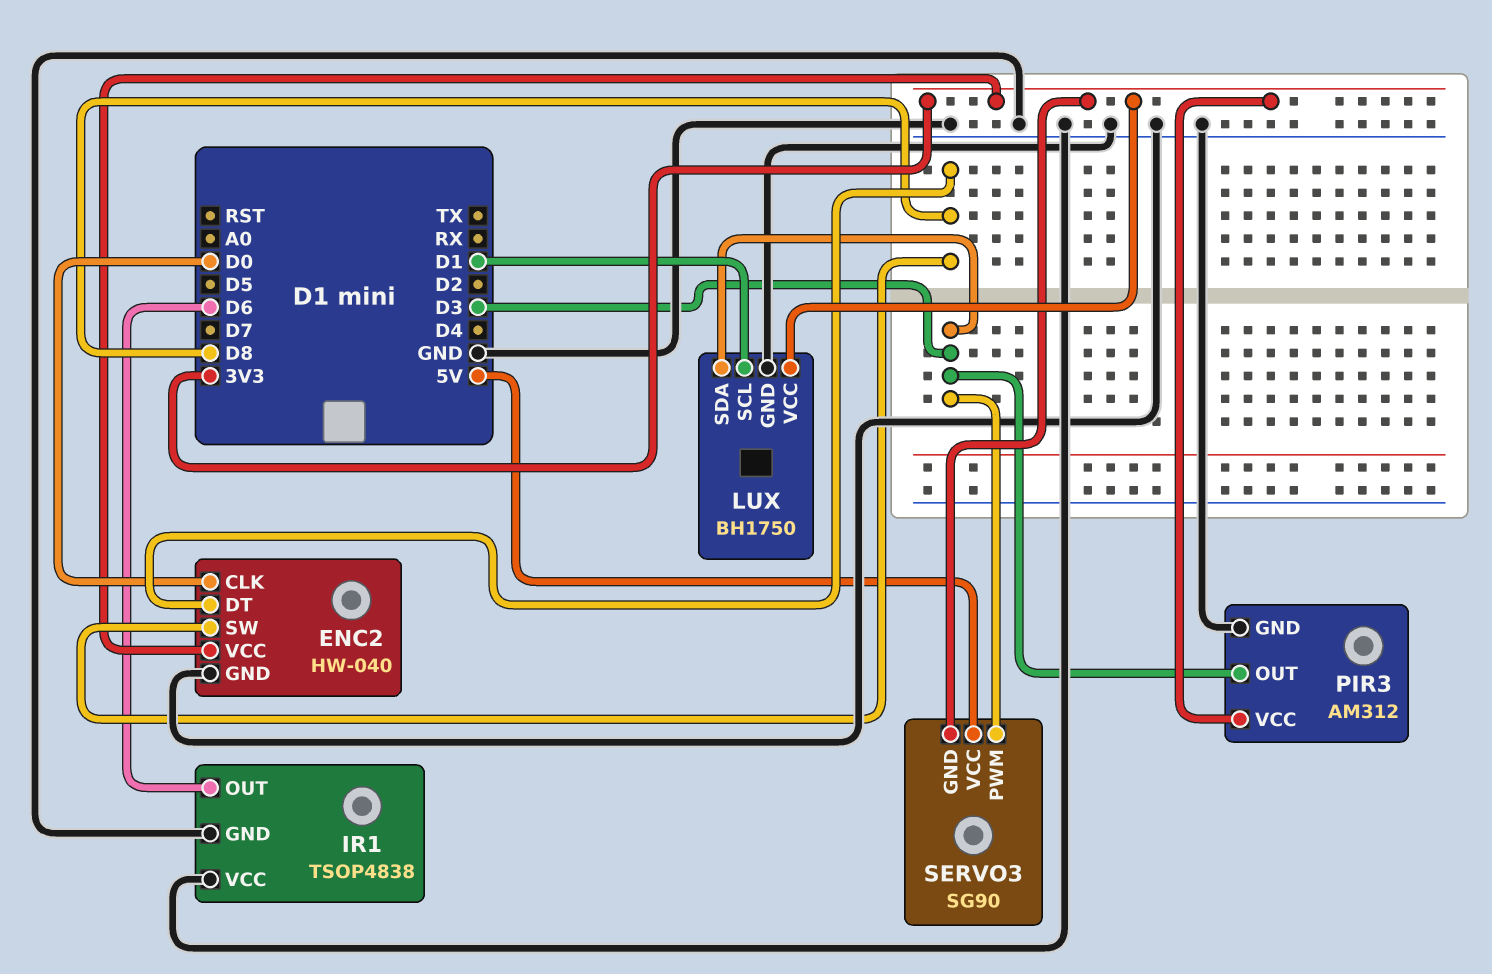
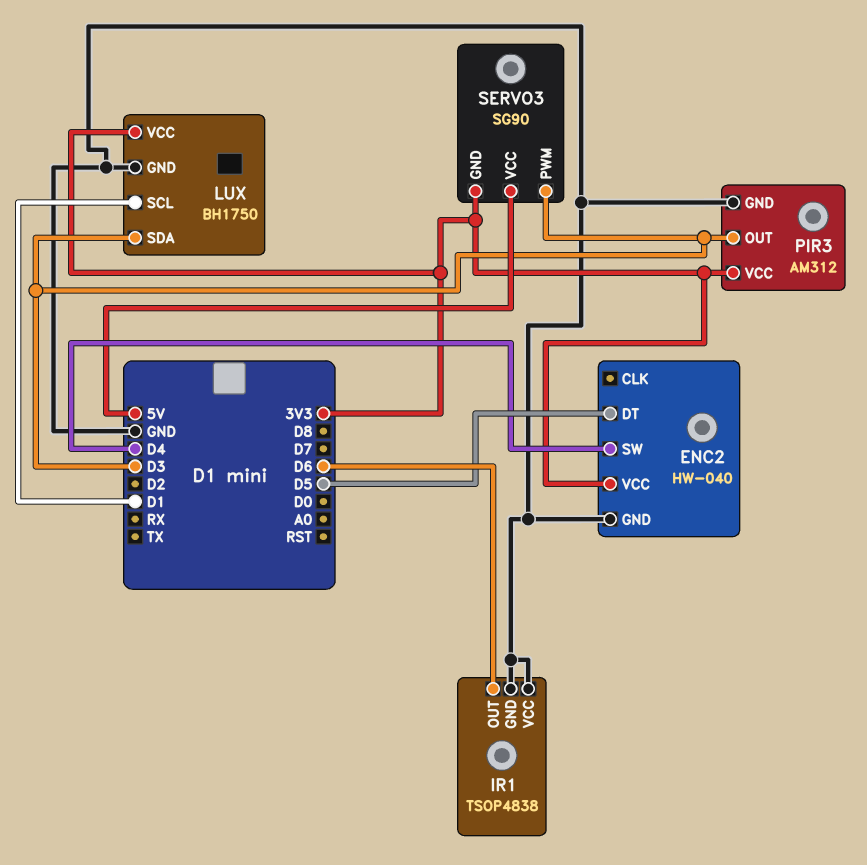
ENC2 pin CLK: D0 -> none
ENC2 pin DT: D8 -> D5
ENC2 pin SW: D8 -> D4

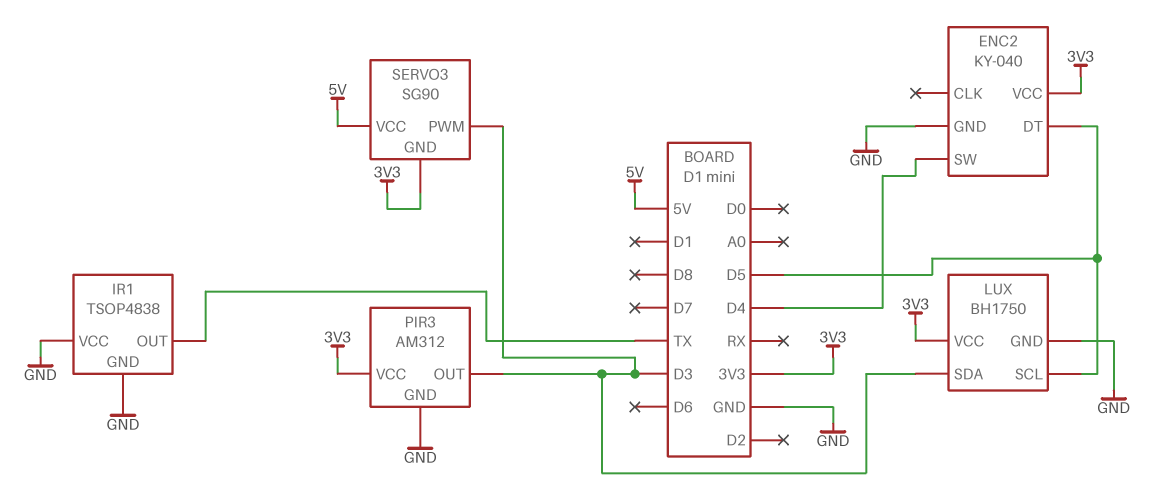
ENC2: HW-040 -> KY-040
IR1 pin OUT: D6 -> TX
LUX pin SCL: D1 -> D5

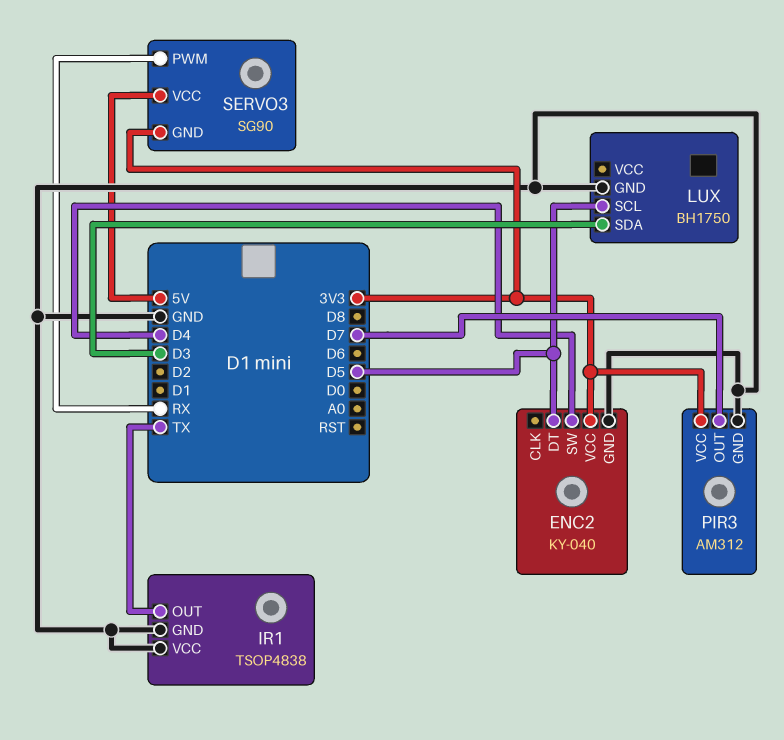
LUX pin VCC: 3V3 -> none
PIR3 pin OUT: D3 -> D7
SERVO3 pin PWM: D3 -> RX

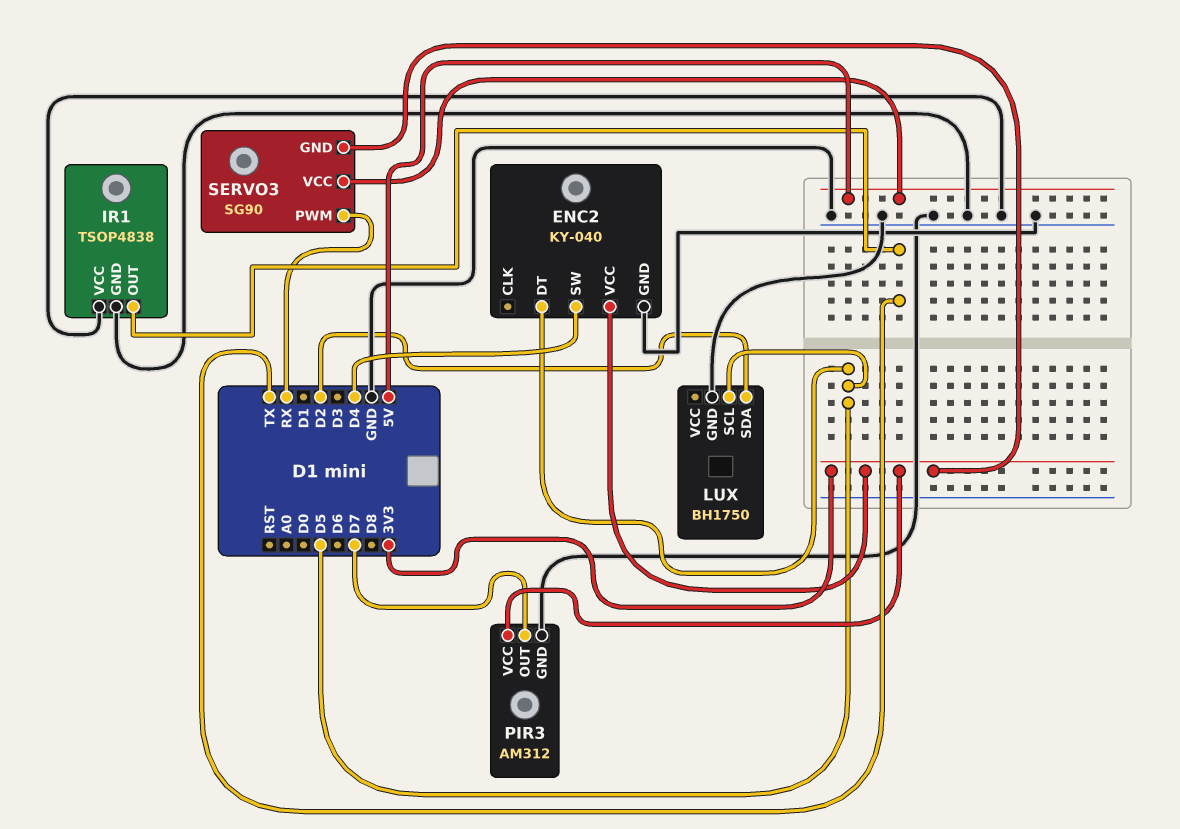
LUX pin SDA: D3 -> D2

